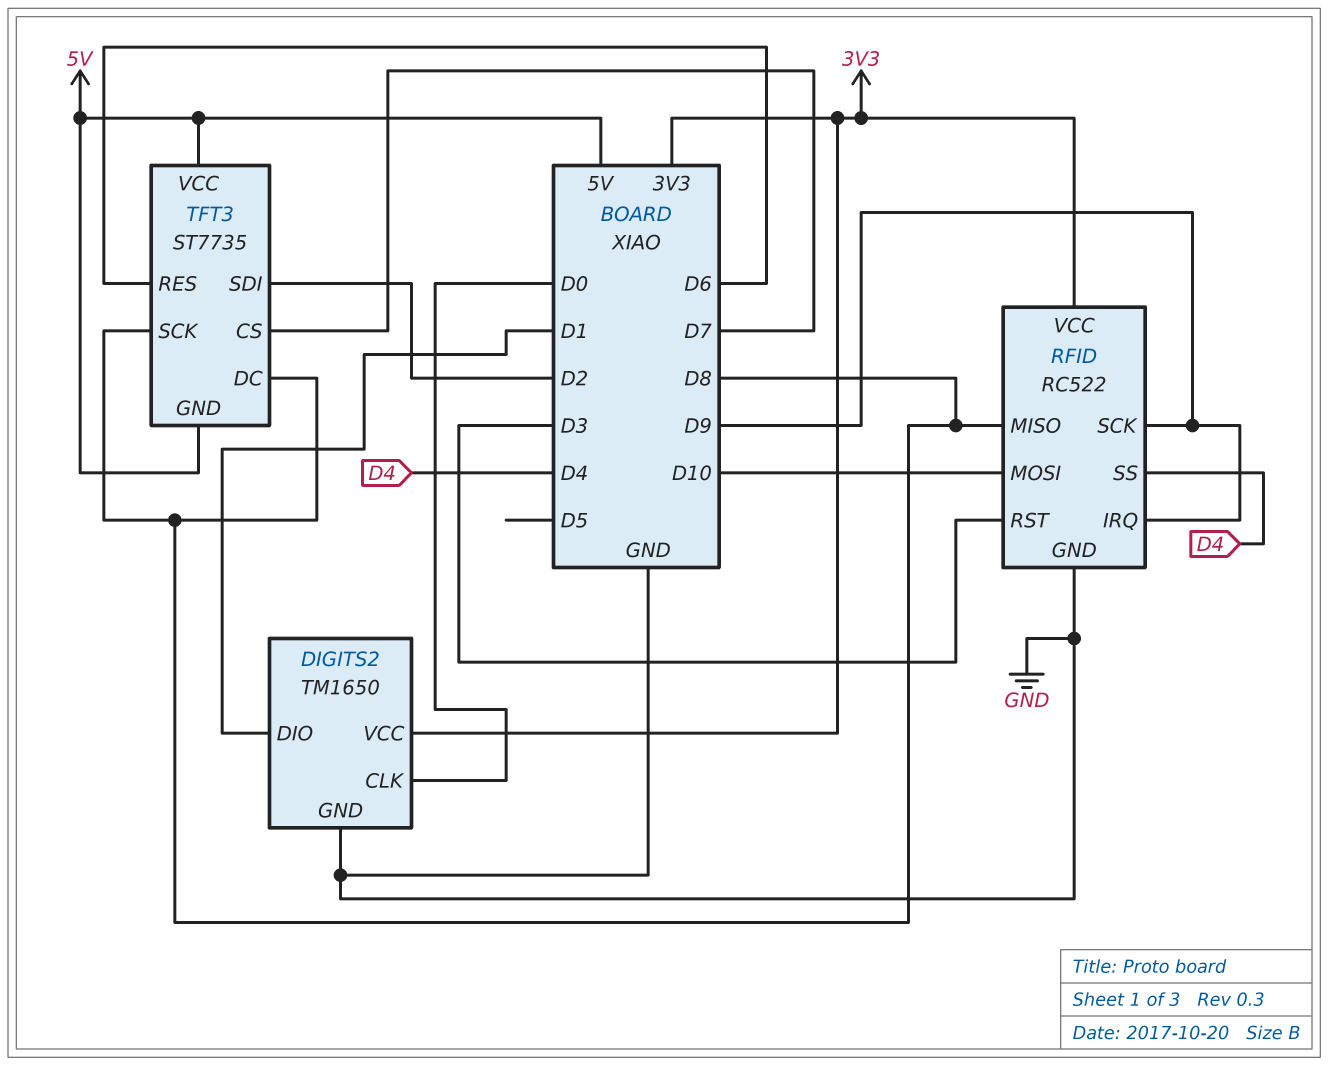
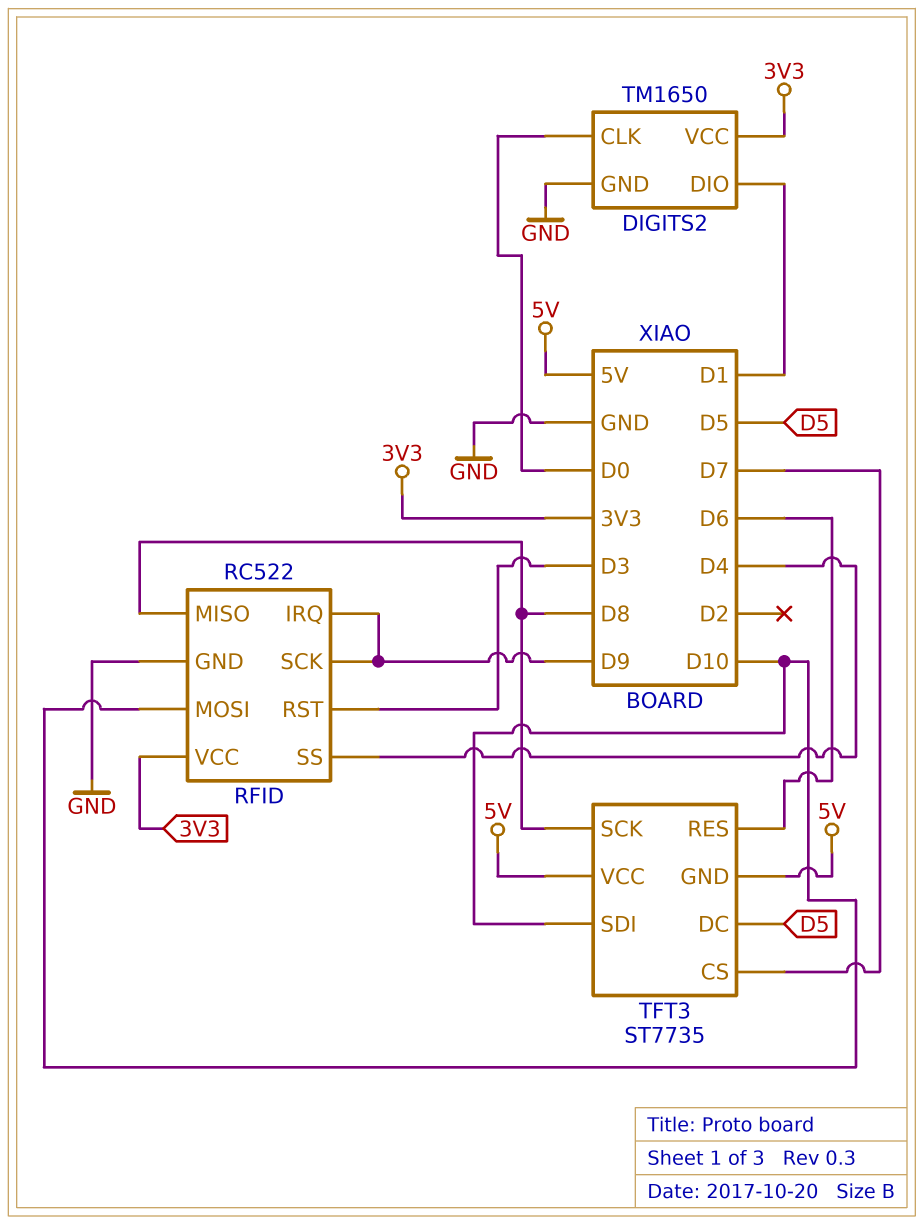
TFT3 pin DC: D8 -> D5
TFT3 pin SDI: D2 -> D10

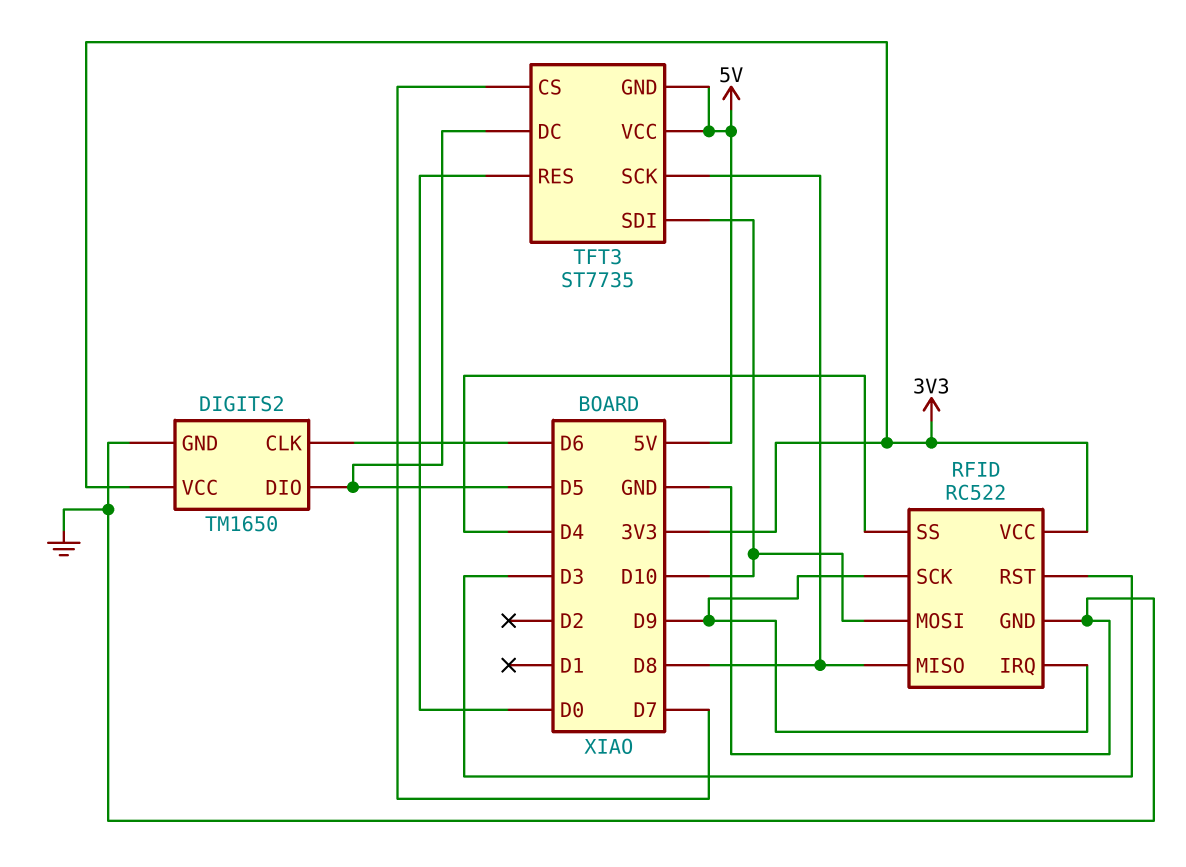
DIGITS2 pin CLK: D0 -> D6
DIGITS2 pin DIO: D1 -> D5
TFT3 pin RES: D6 -> D0

